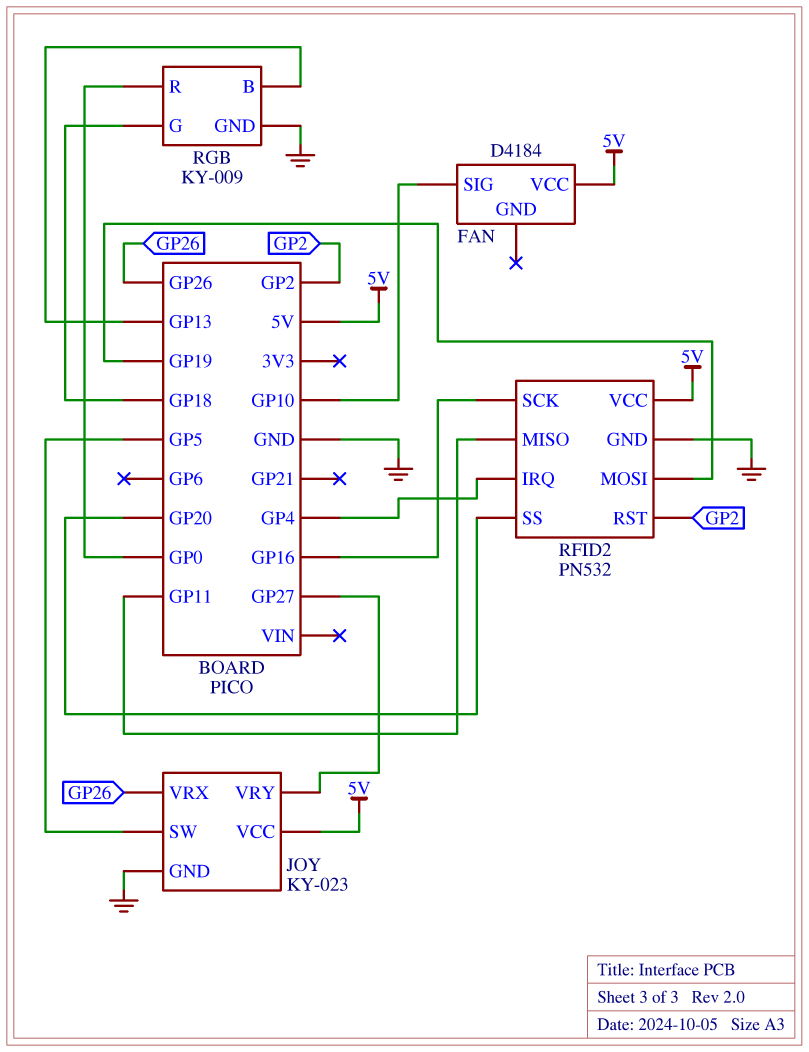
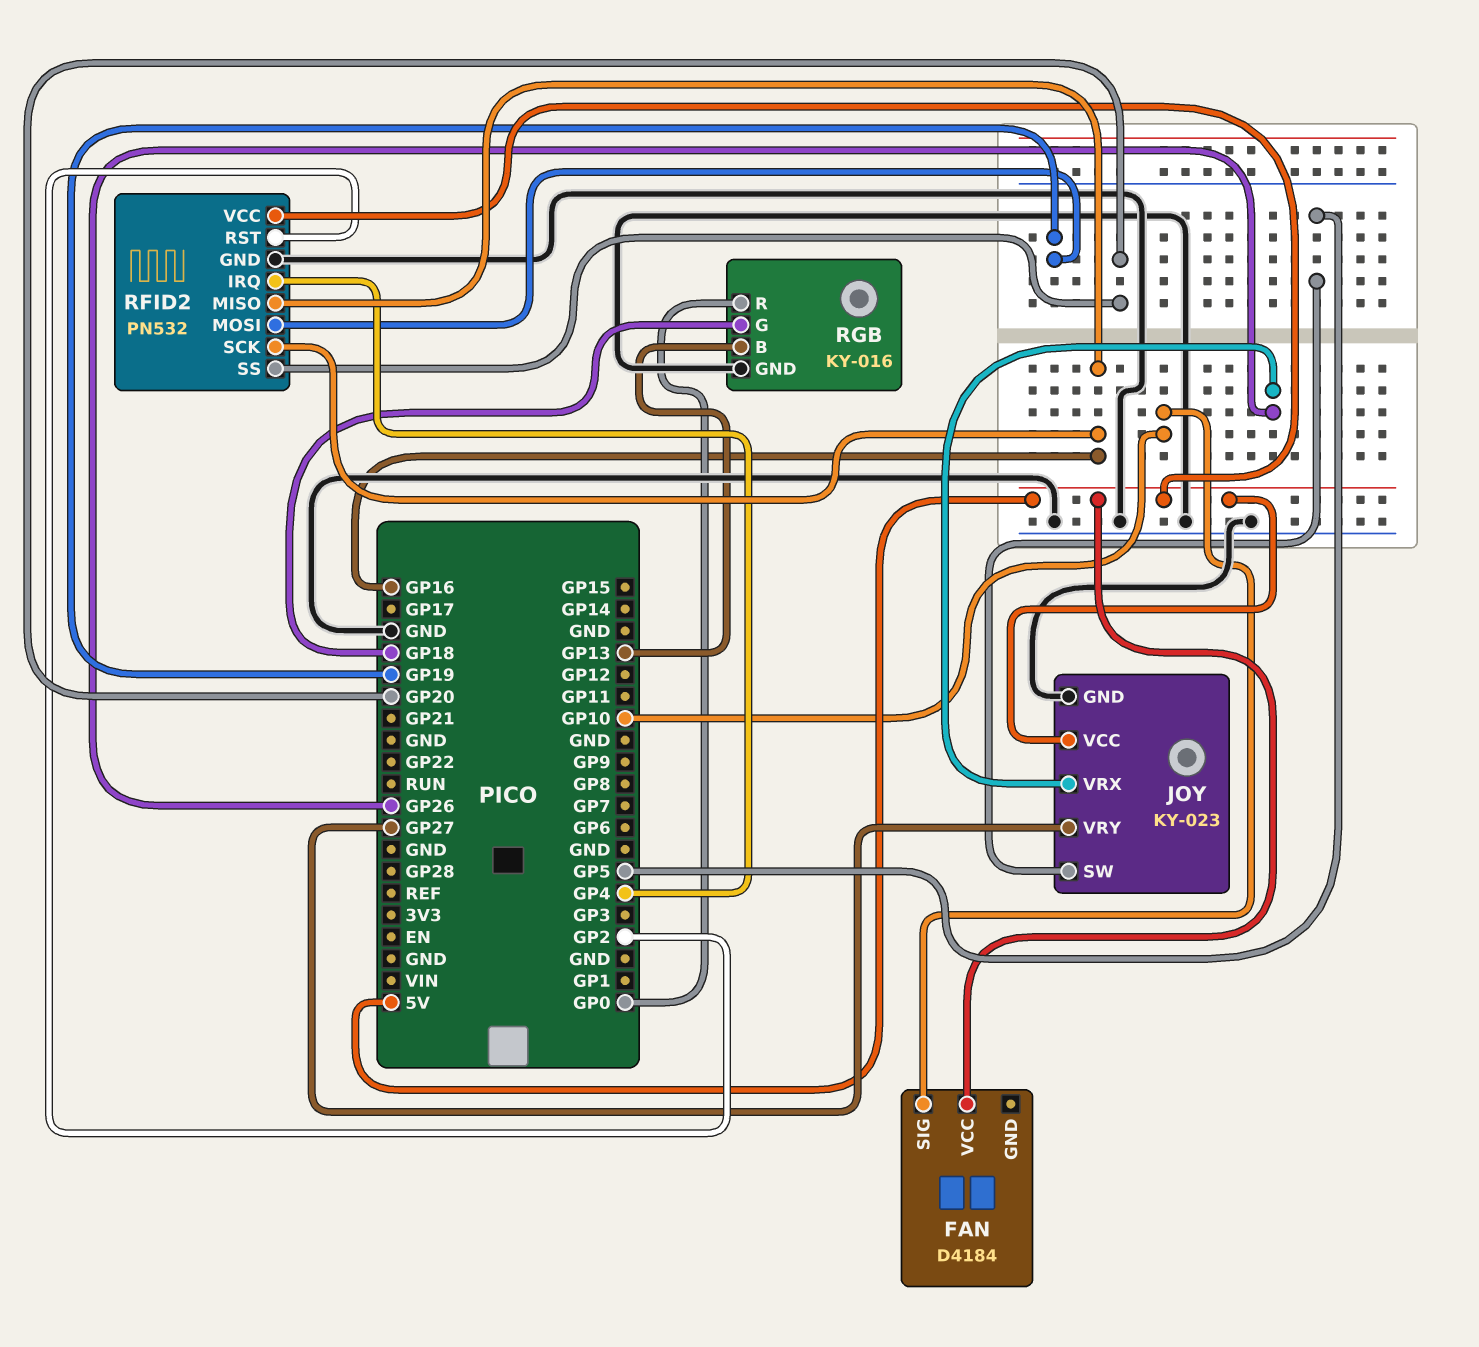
RFID2 pin MISO: GP11 -> GP16
RGB: KY-009 -> KY-016

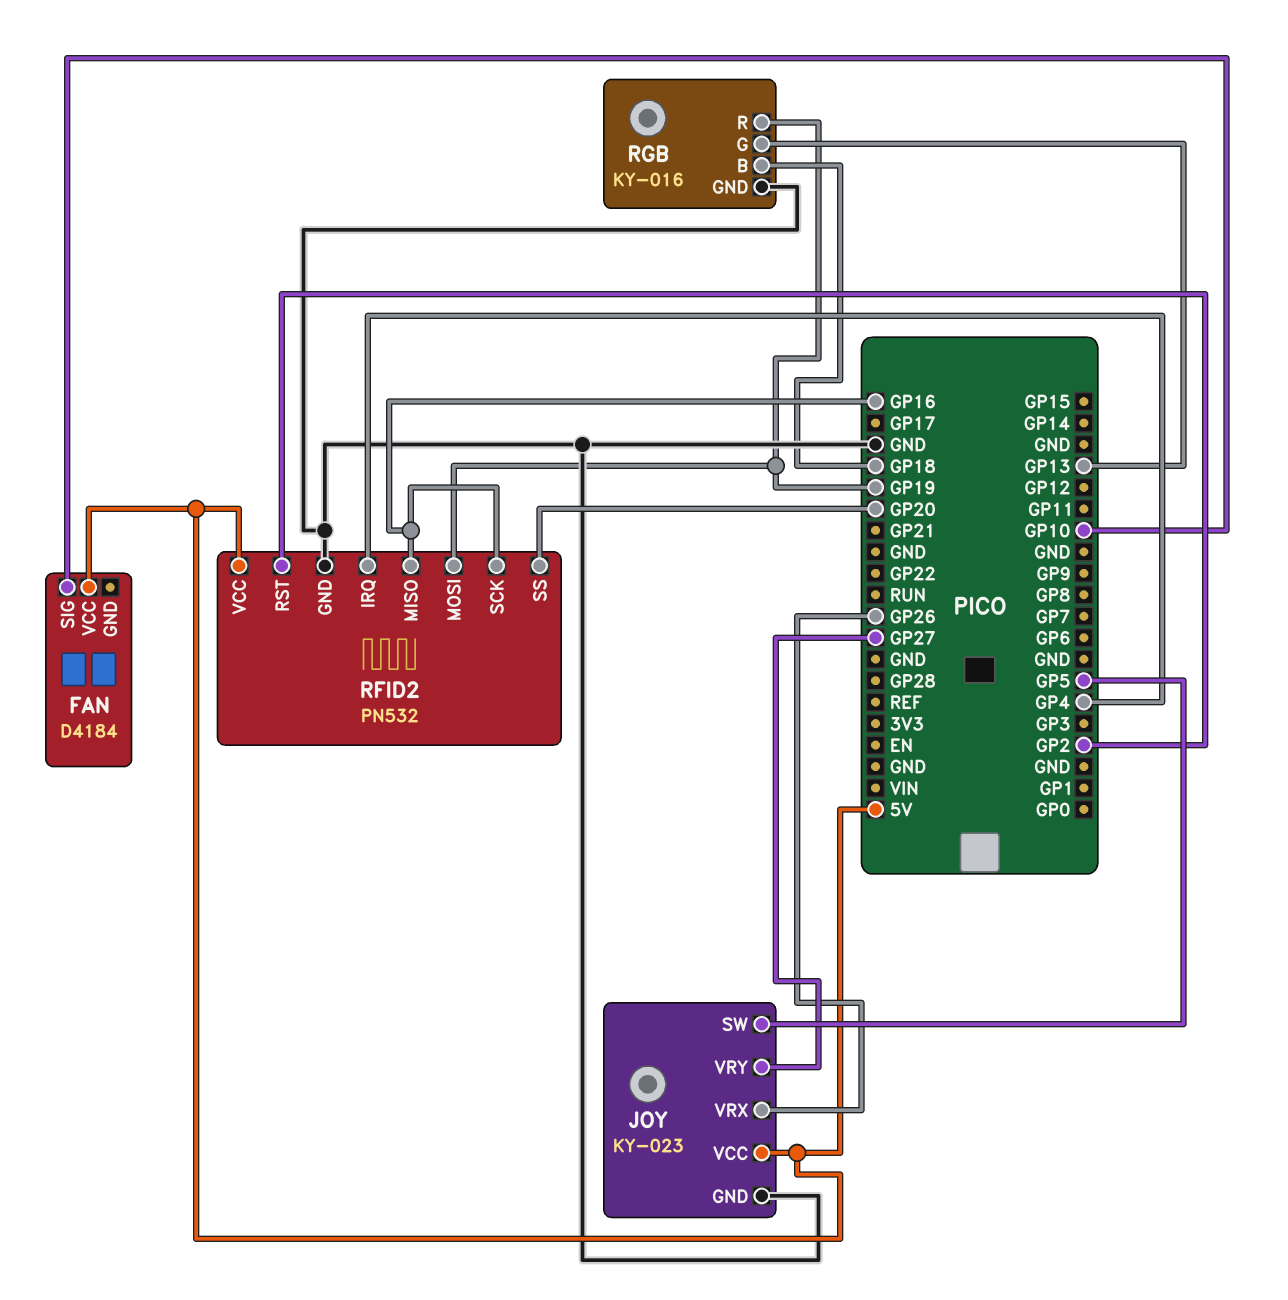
RGB pin B: GP13 -> GP18
RGB pin G: GP18 -> GP13
RGB pin R: GP0 -> GP19

